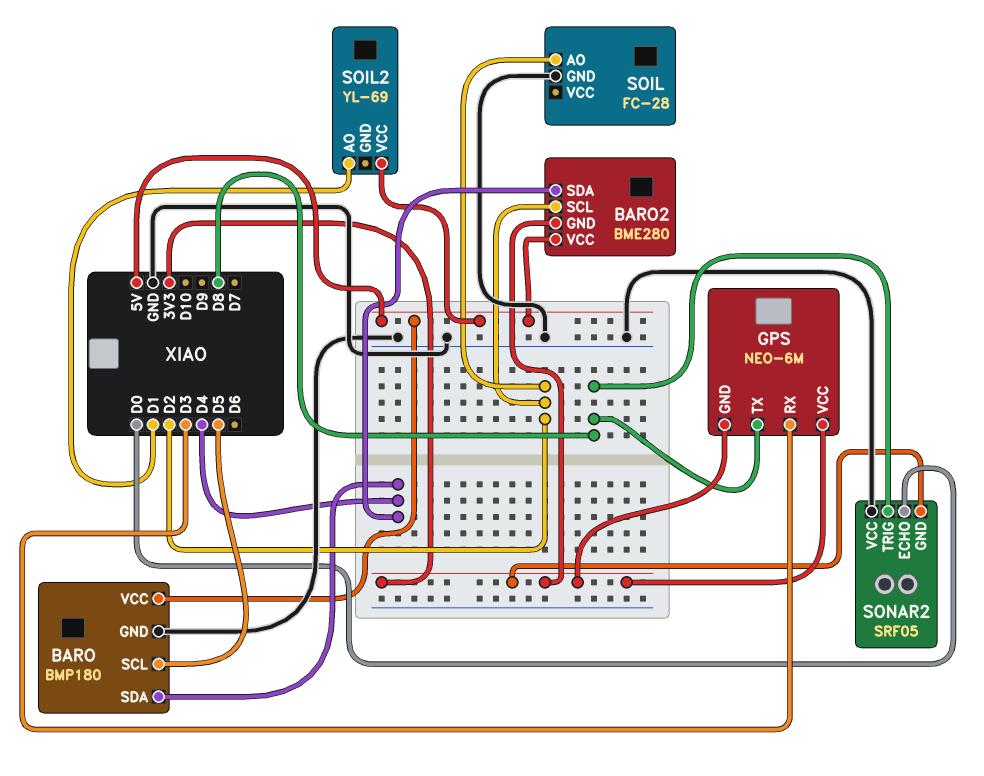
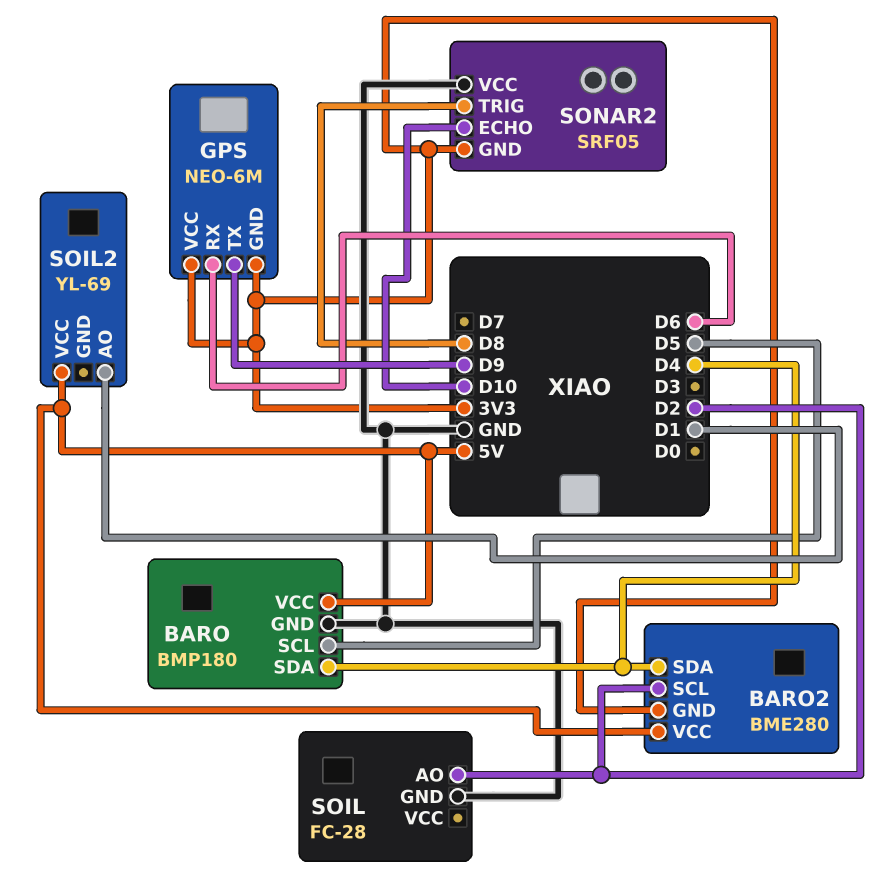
GPS pin RX: D3 -> D6
GPS pin TX: D8 -> D9
SONAR2 pin ECHO: D0 -> D10

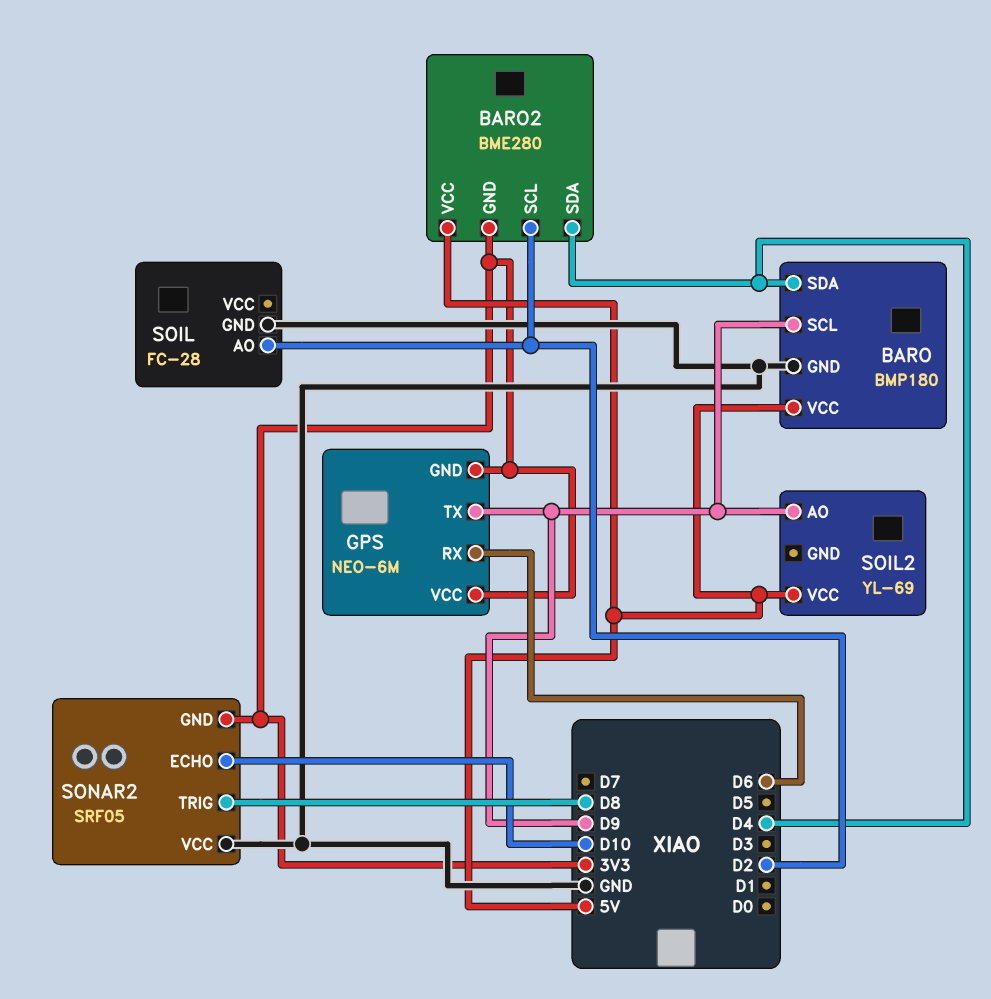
BARO pin SCL: D5 -> D9
SOIL2 pin AO: D1 -> D9

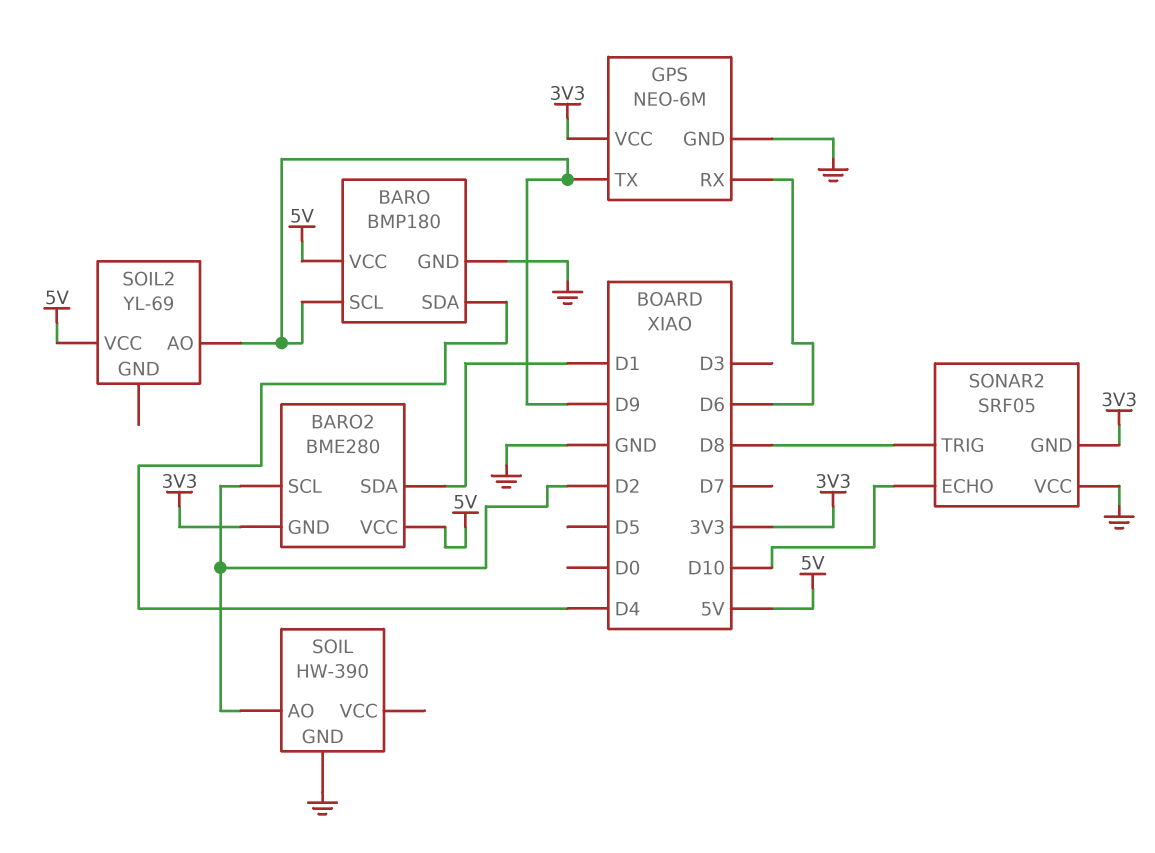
BARO2 pin SDA: D4 -> D1
GPS pin GND: 3V3 -> GND
SOIL: FC-28 -> HW-390

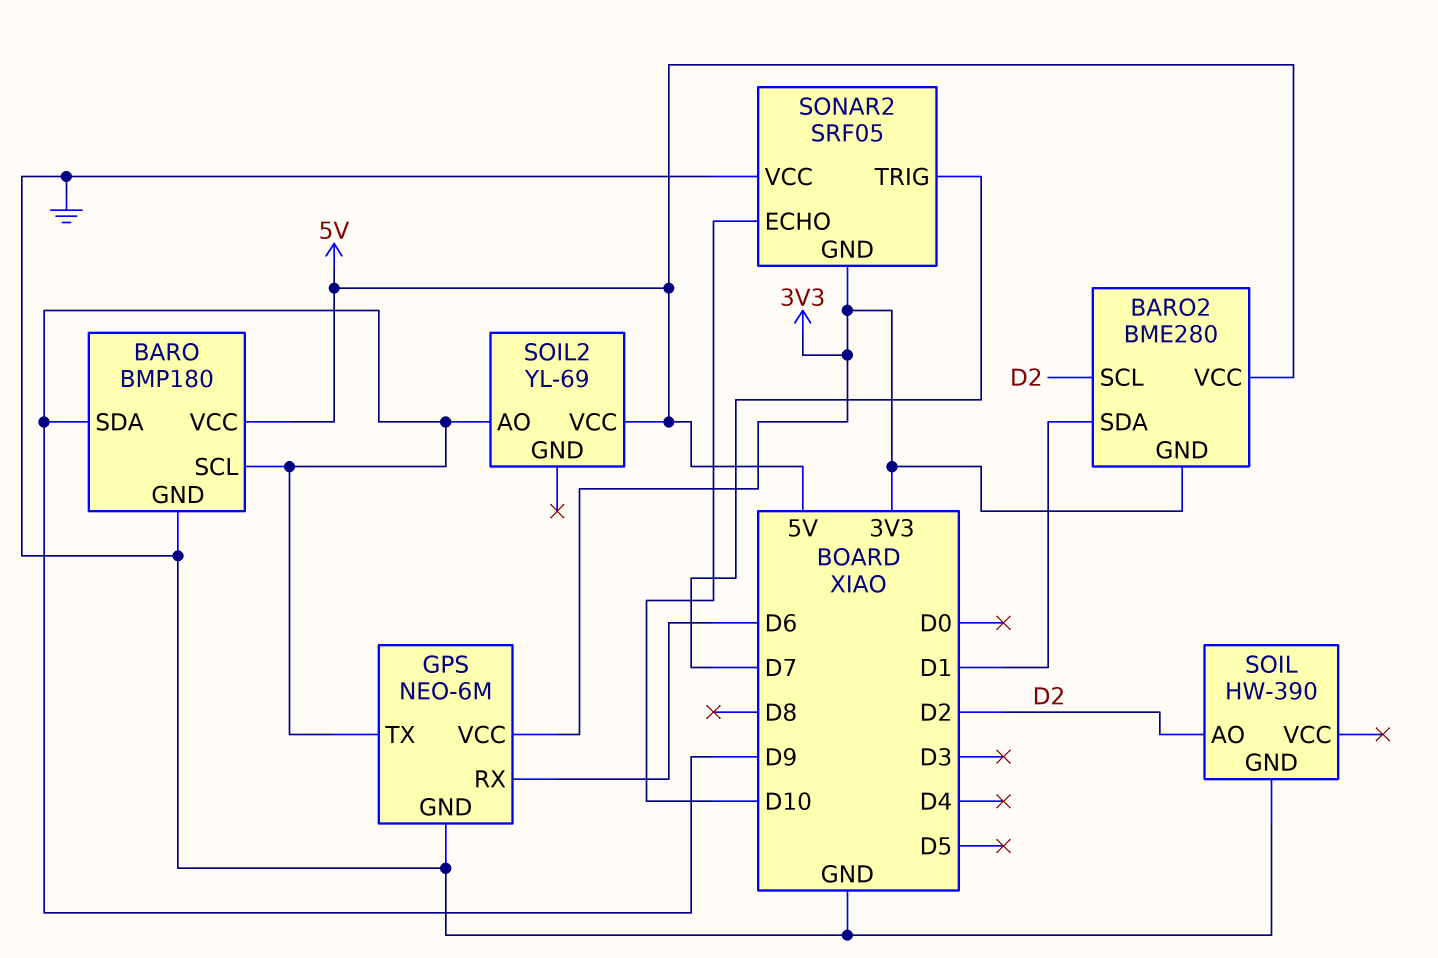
BARO pin SDA: D4 -> D9
SONAR2 pin TRIG: D8 -> D7

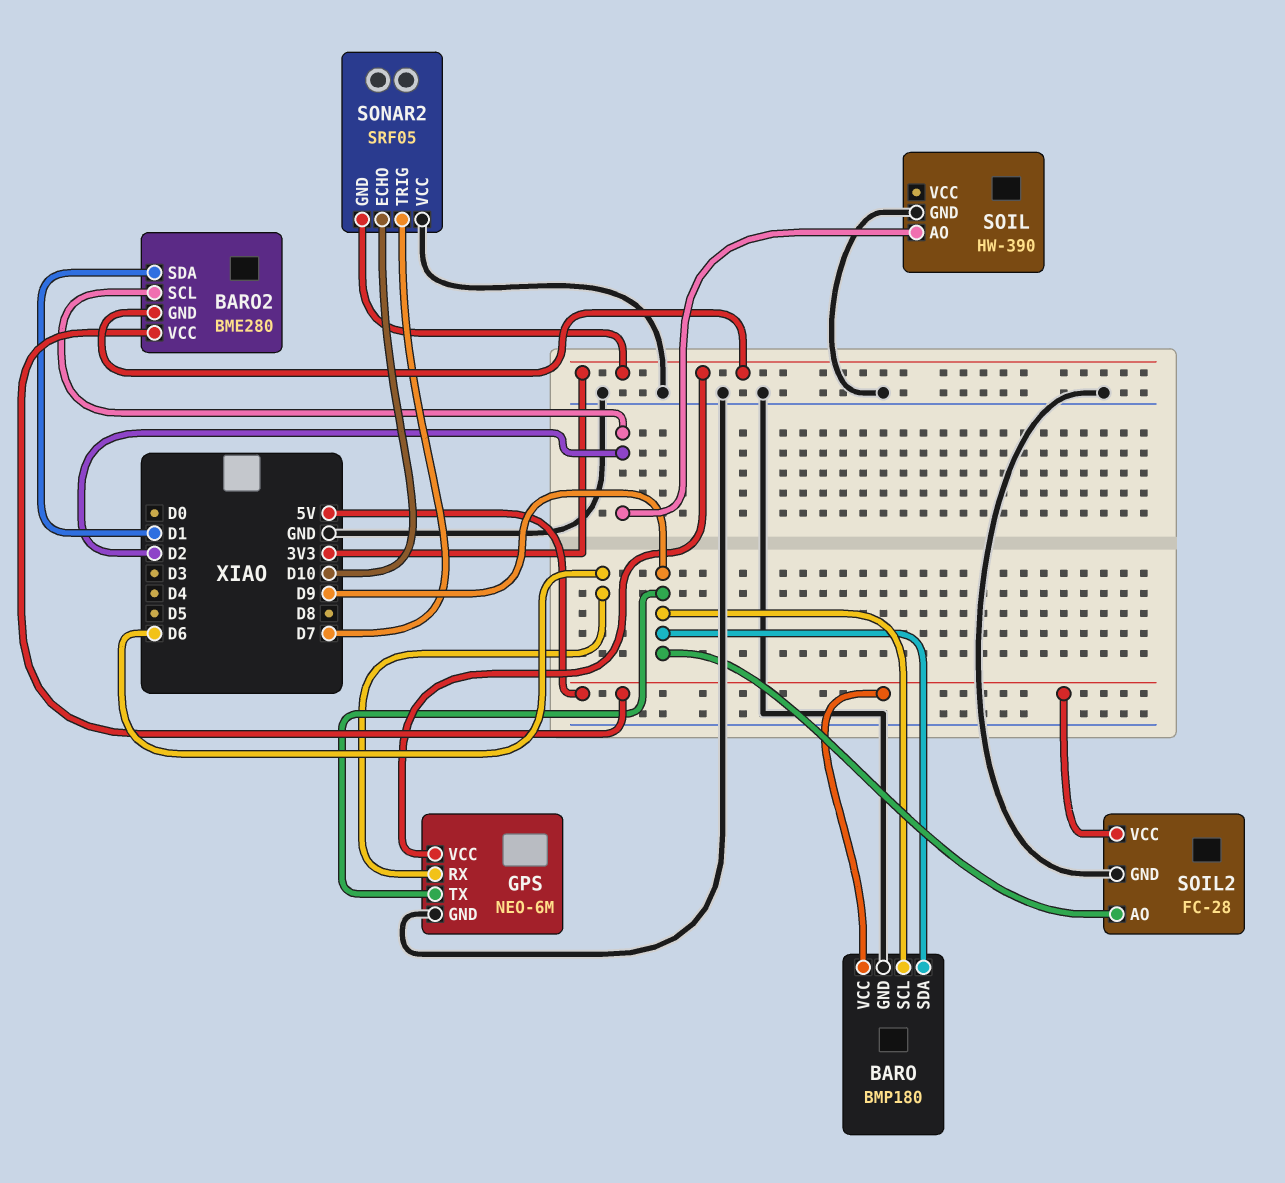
SOIL2: YL-69 -> FC-28
SOIL2 pin GND: none -> GND

